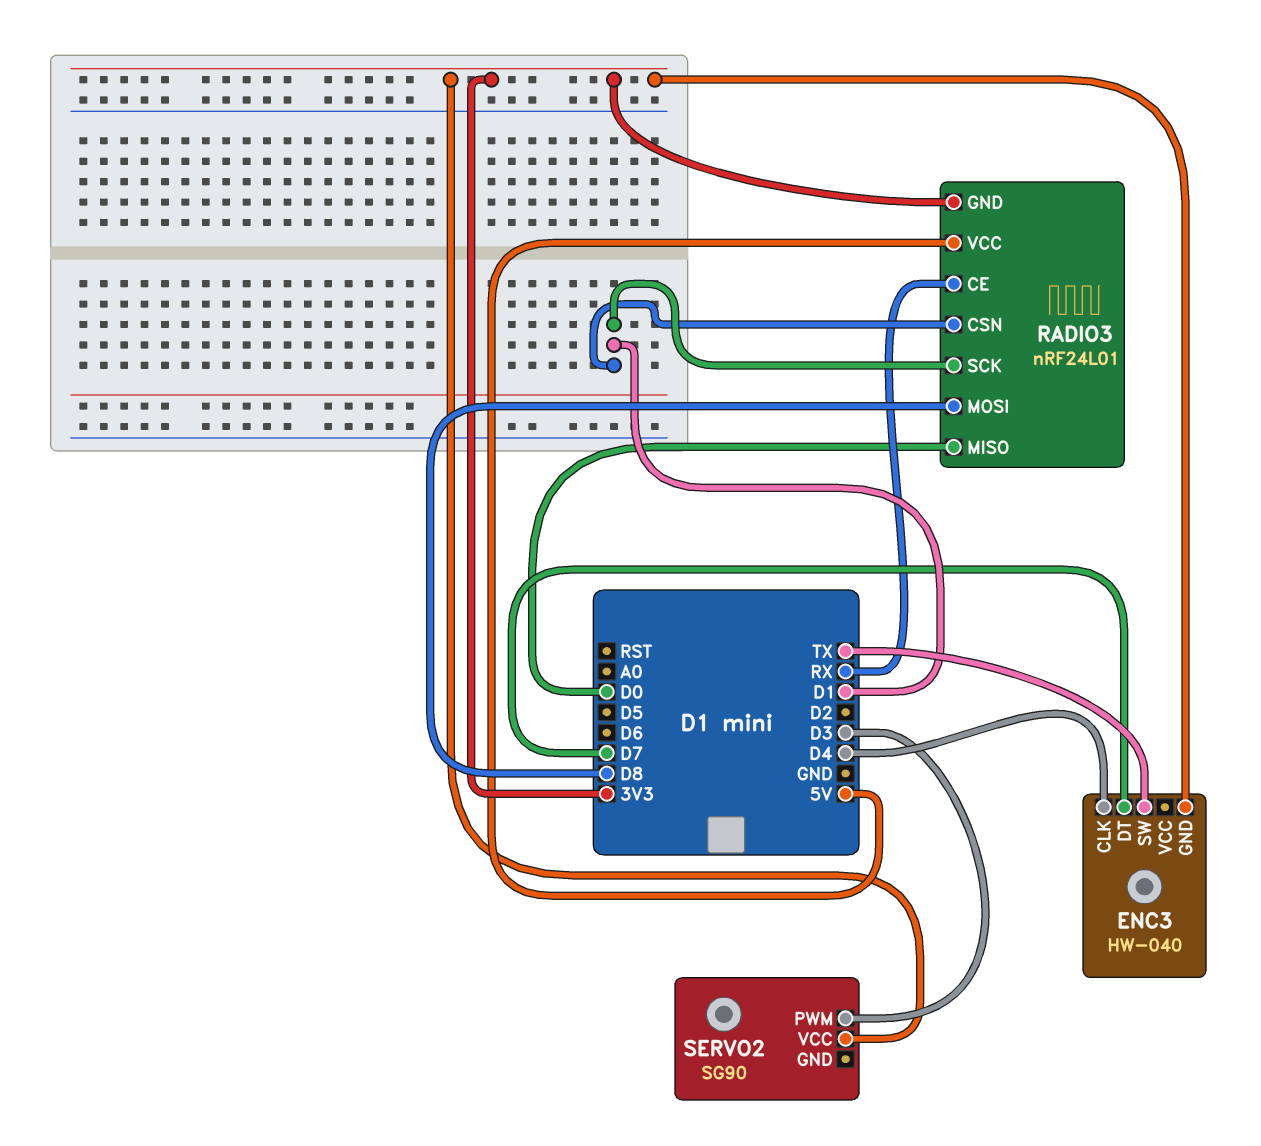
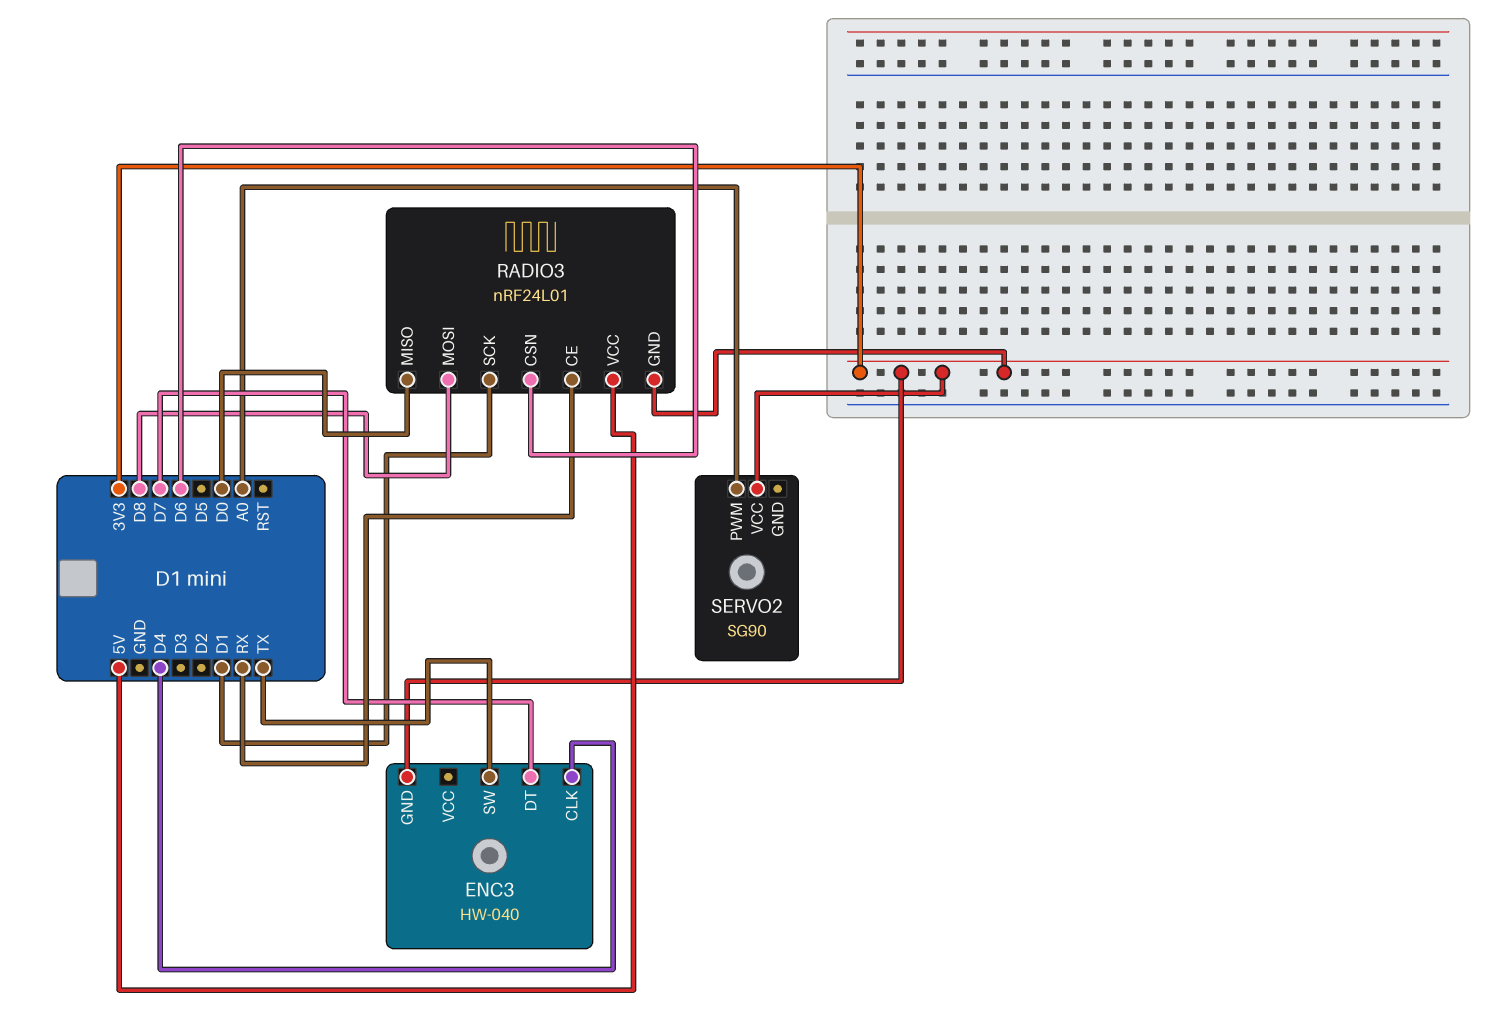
RADIO3 pin CSN: D1 -> D6
SERVO2 pin PWM: D3 -> A0

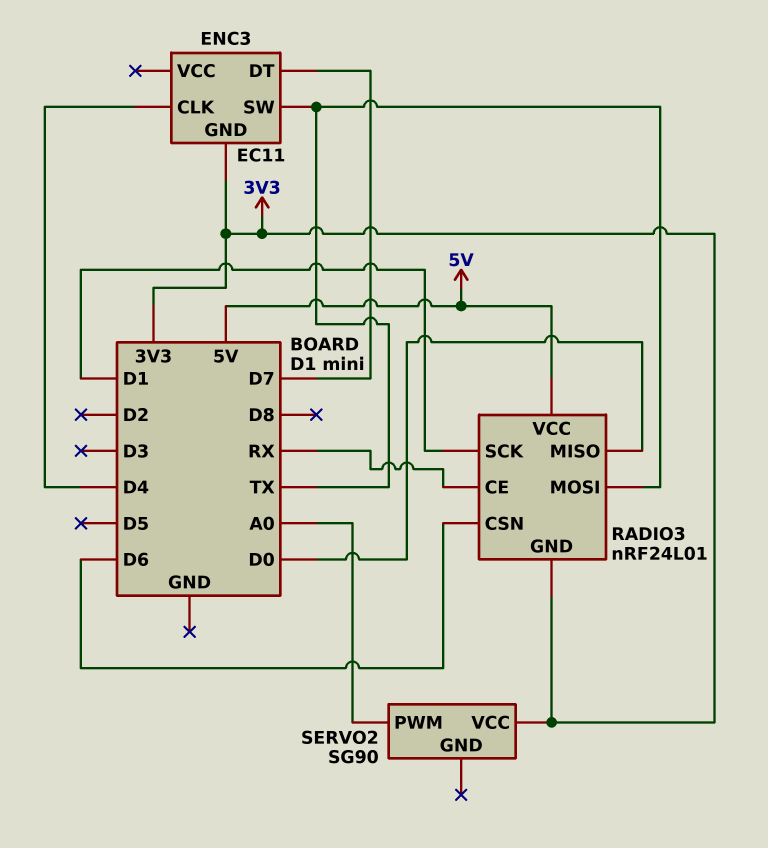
ENC3: HW-040 -> EC11
RADIO3 pin MOSI: D8 -> TX

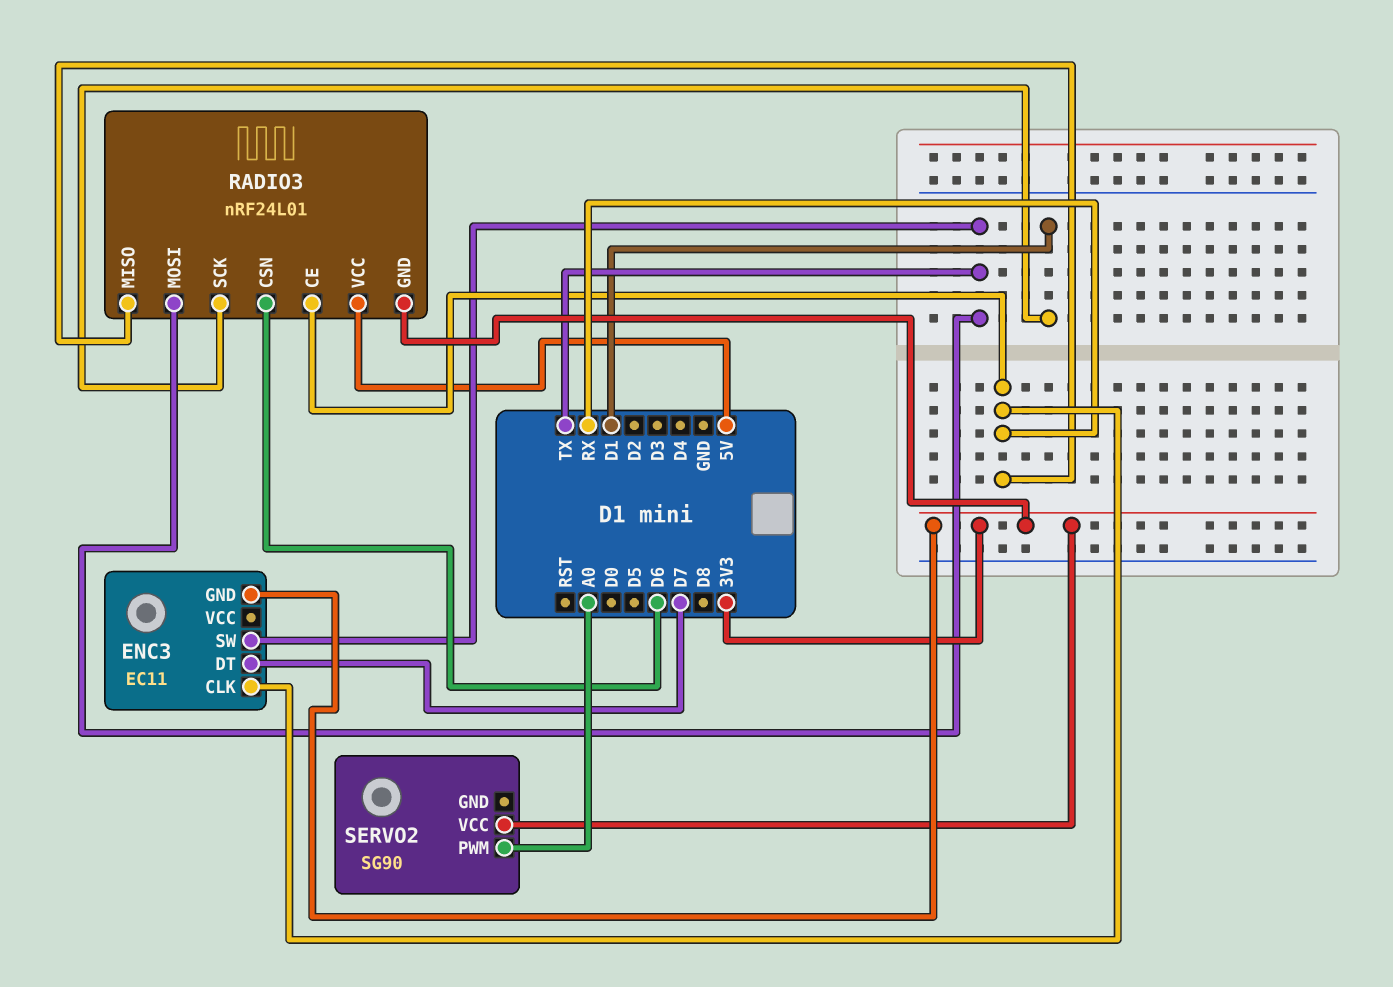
ENC3 pin CLK: D4 -> RX
RADIO3 pin MISO: D0 -> RX

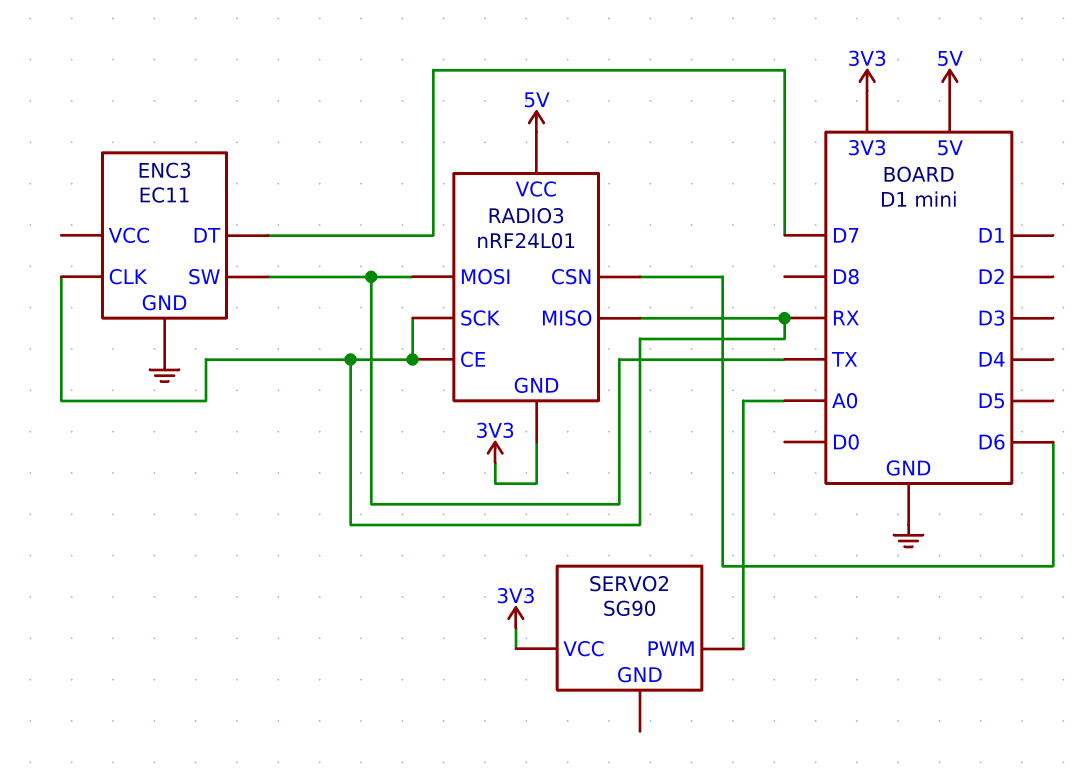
ENC3 pin GND: 3V3 -> GND
RADIO3 pin SCK: D1 -> RX

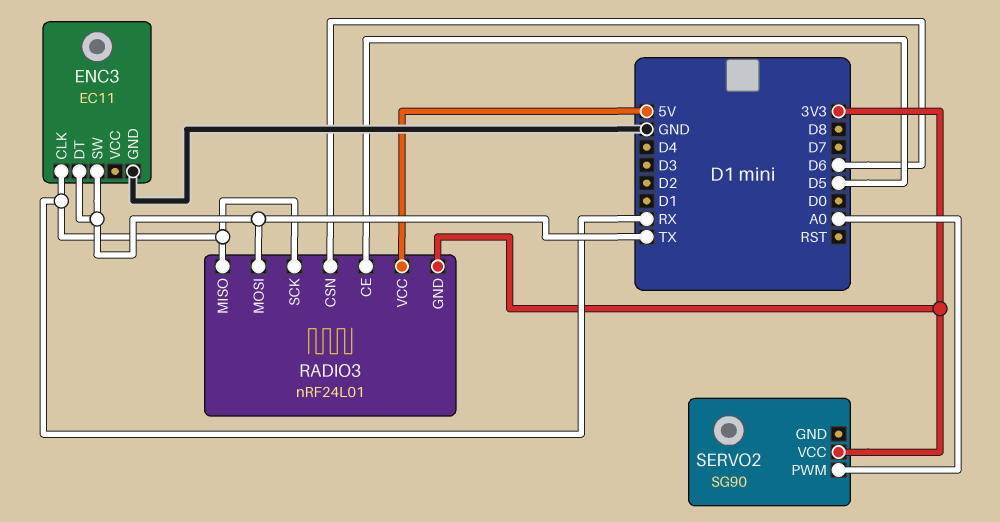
ENC3 pin DT: D7 -> TX
RADIO3 pin CE: RX -> D5

